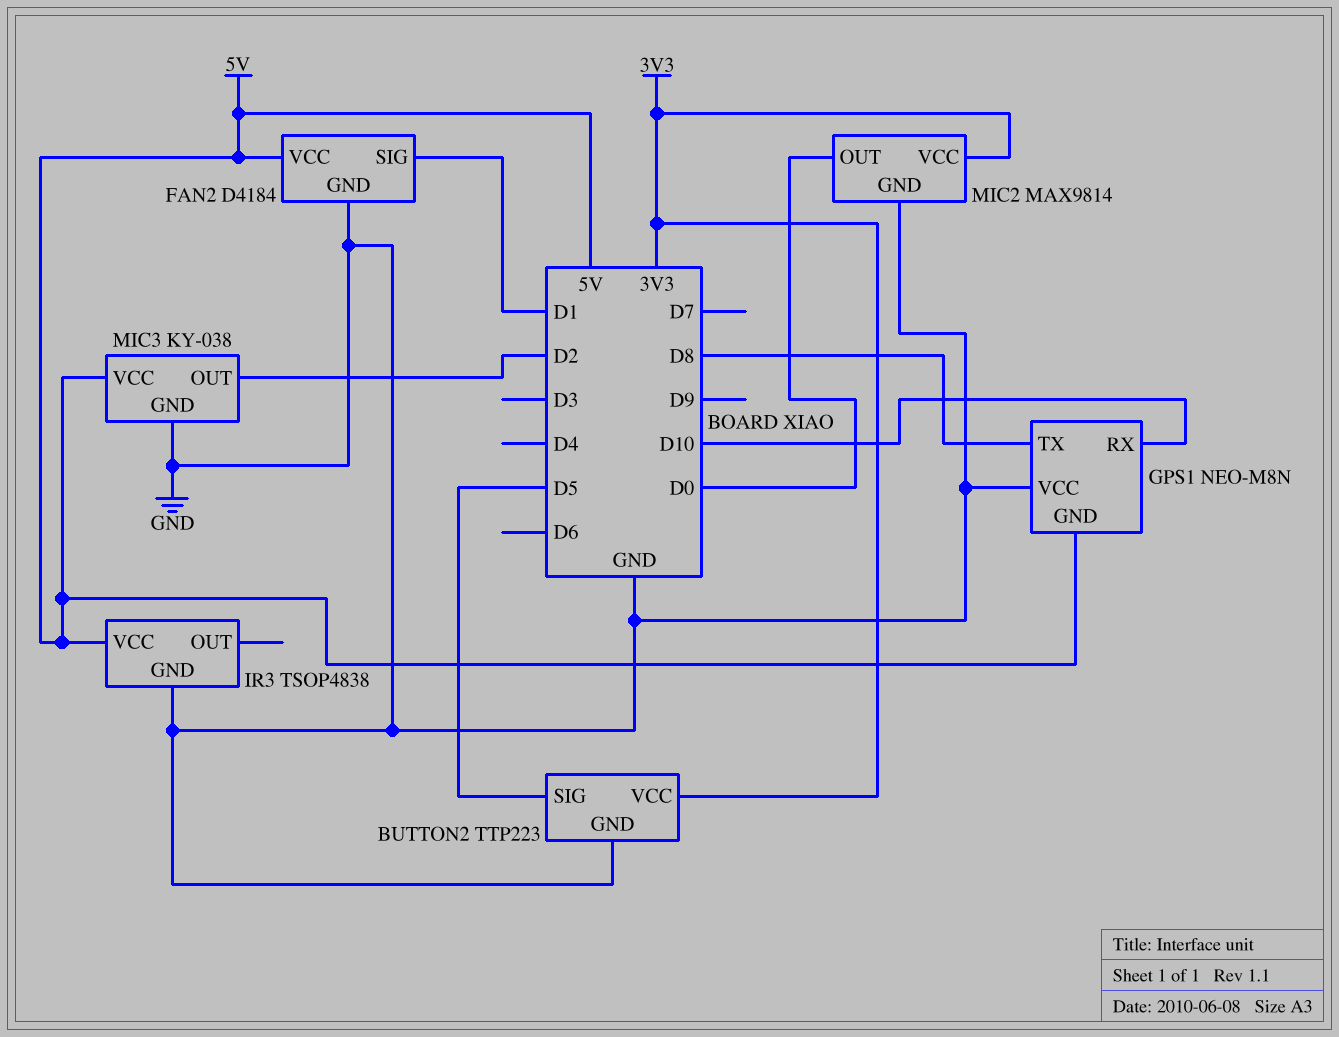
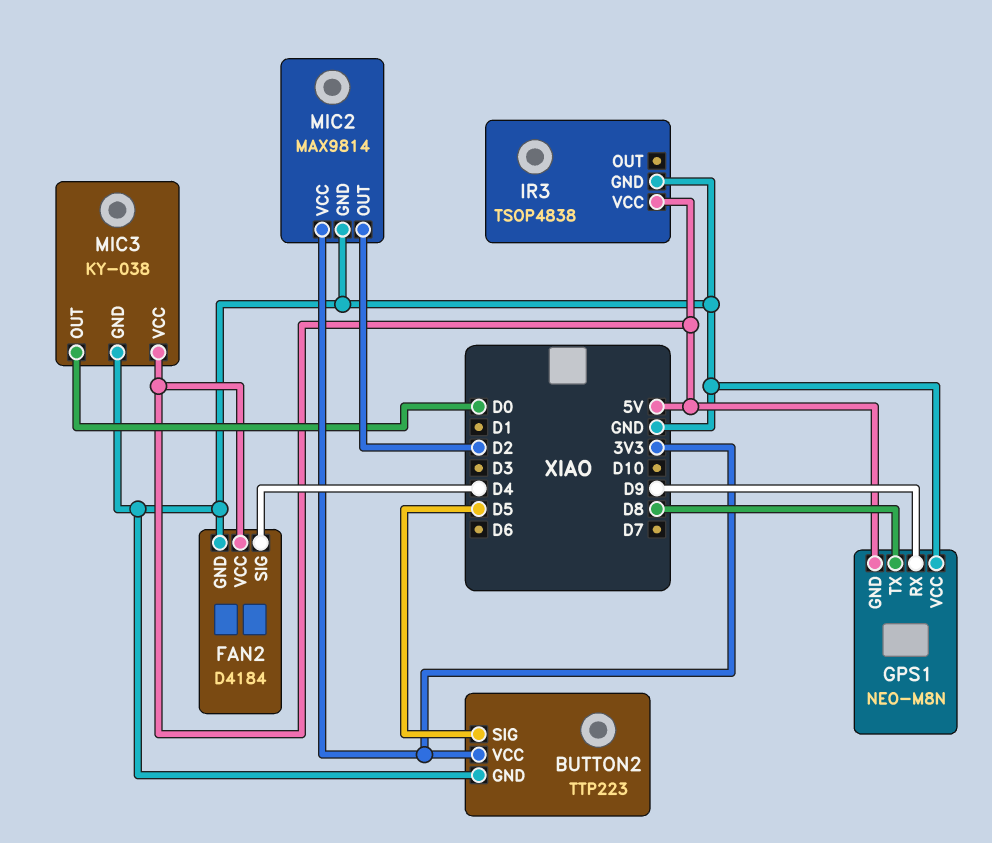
FAN2 pin SIG: D1 -> D4
GPS1 pin RX: D10 -> D9
MIC2 pin OUT: D0 -> D2
MIC3 pin OUT: D2 -> D0

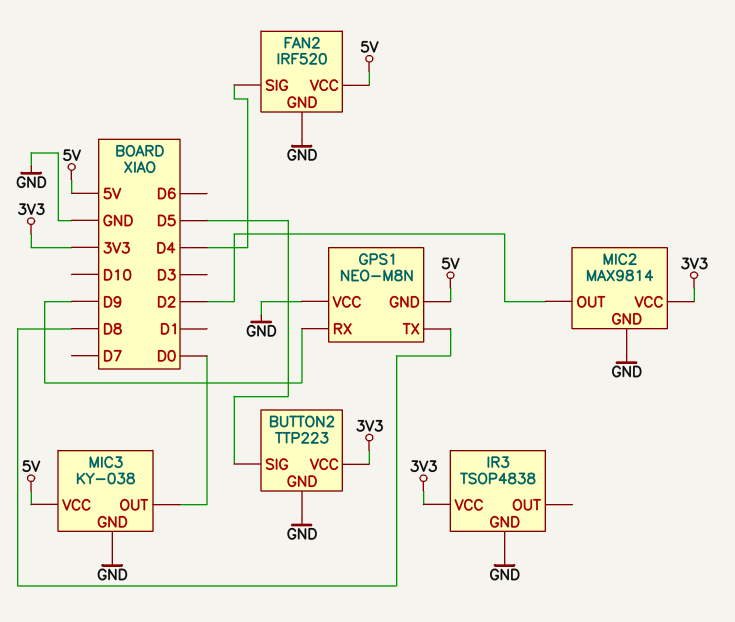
FAN2: D4184 -> IRF520
IR3 pin VCC: 5V -> 3V3

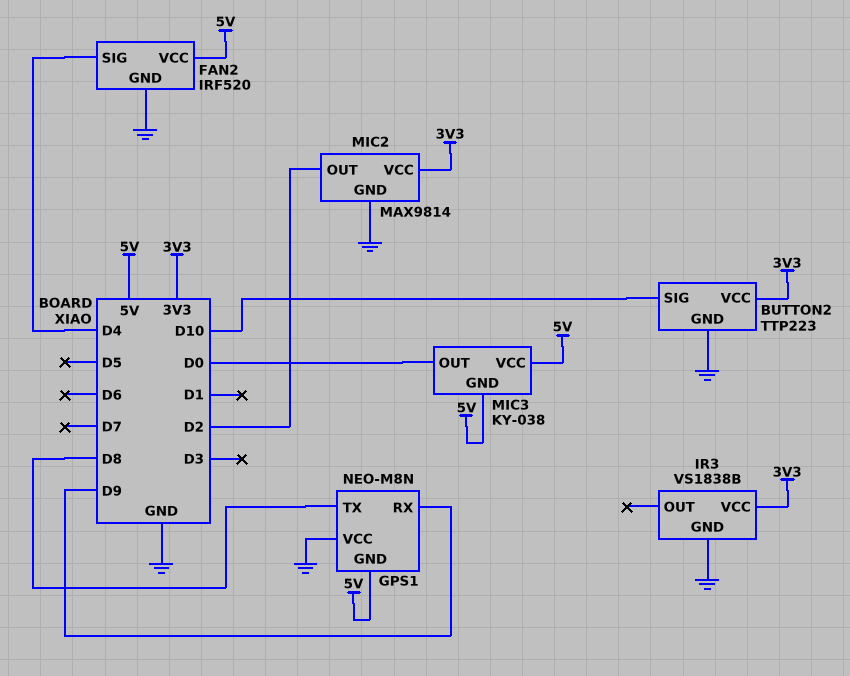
BUTTON2 pin SIG: D5 -> D10
IR3: TSOP4838 -> VS1838B
MIC3 pin GND: GND -> 5V

